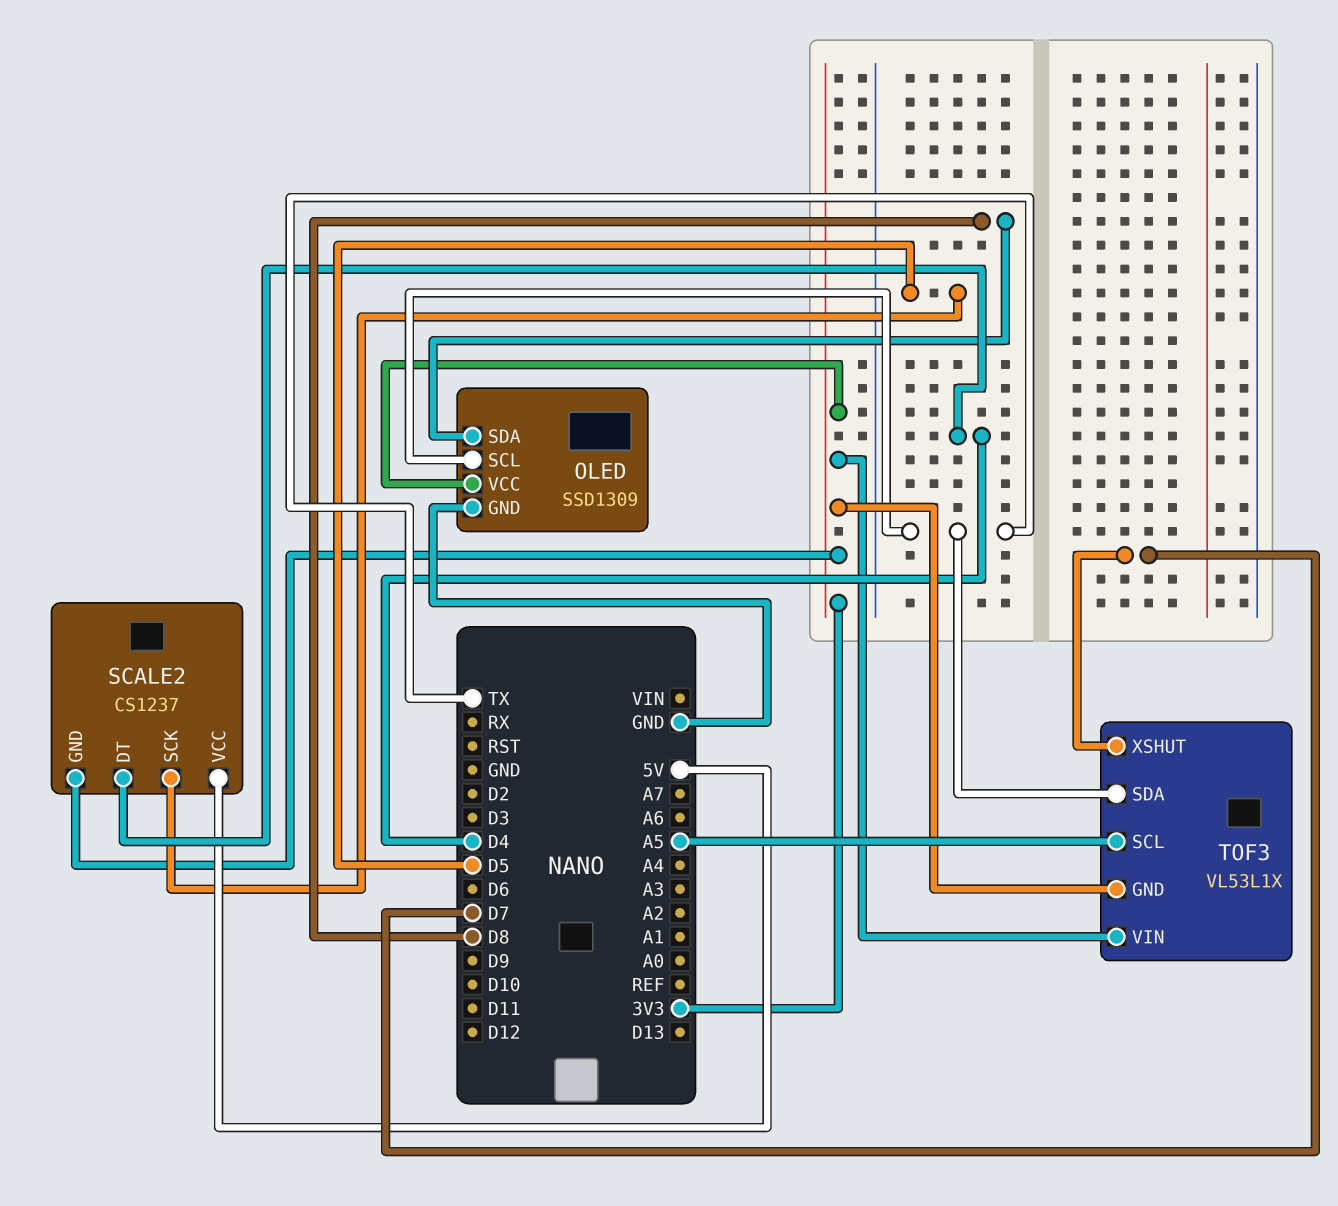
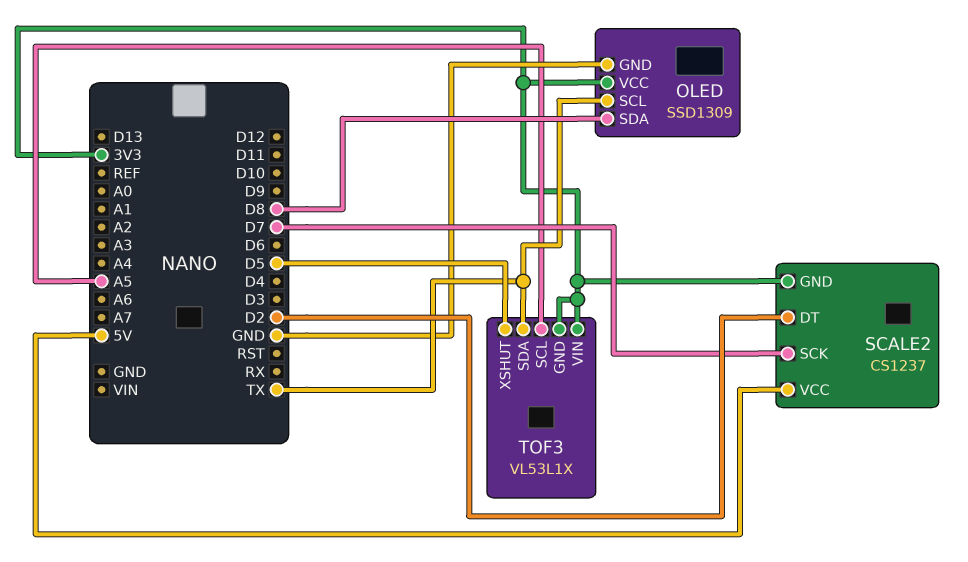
SCALE2 pin DT: D4 -> D2
SCALE2 pin SCK: D5 -> D7
TOF3 pin XSHUT: D7 -> D5

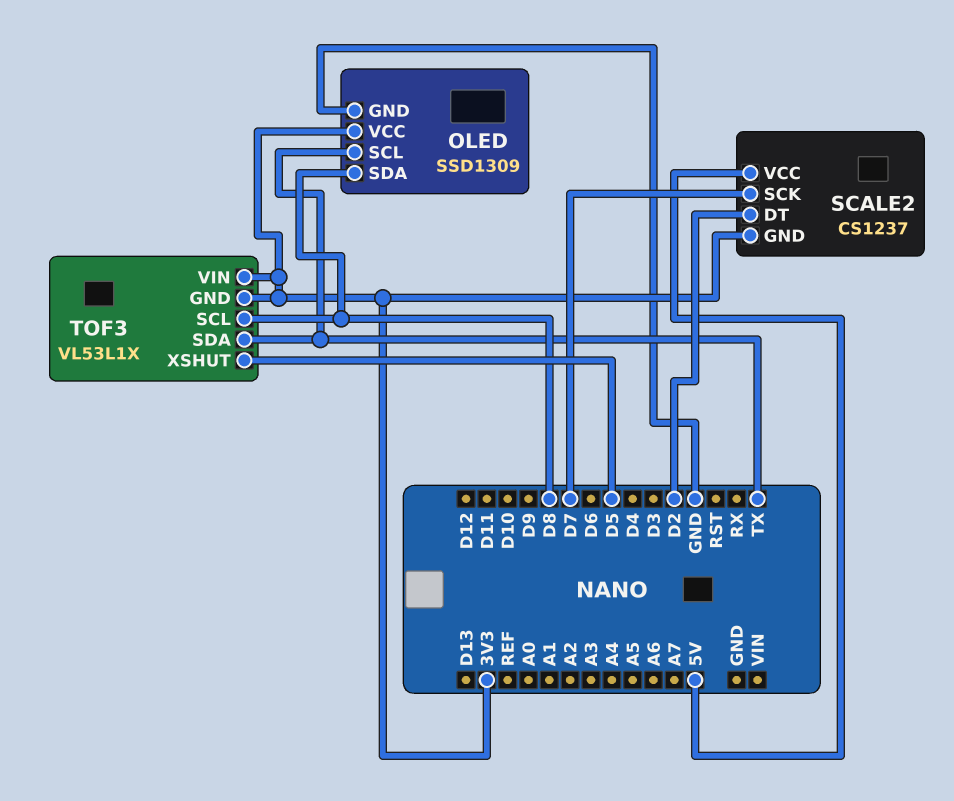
TOF3 pin SCL: A5 -> D8

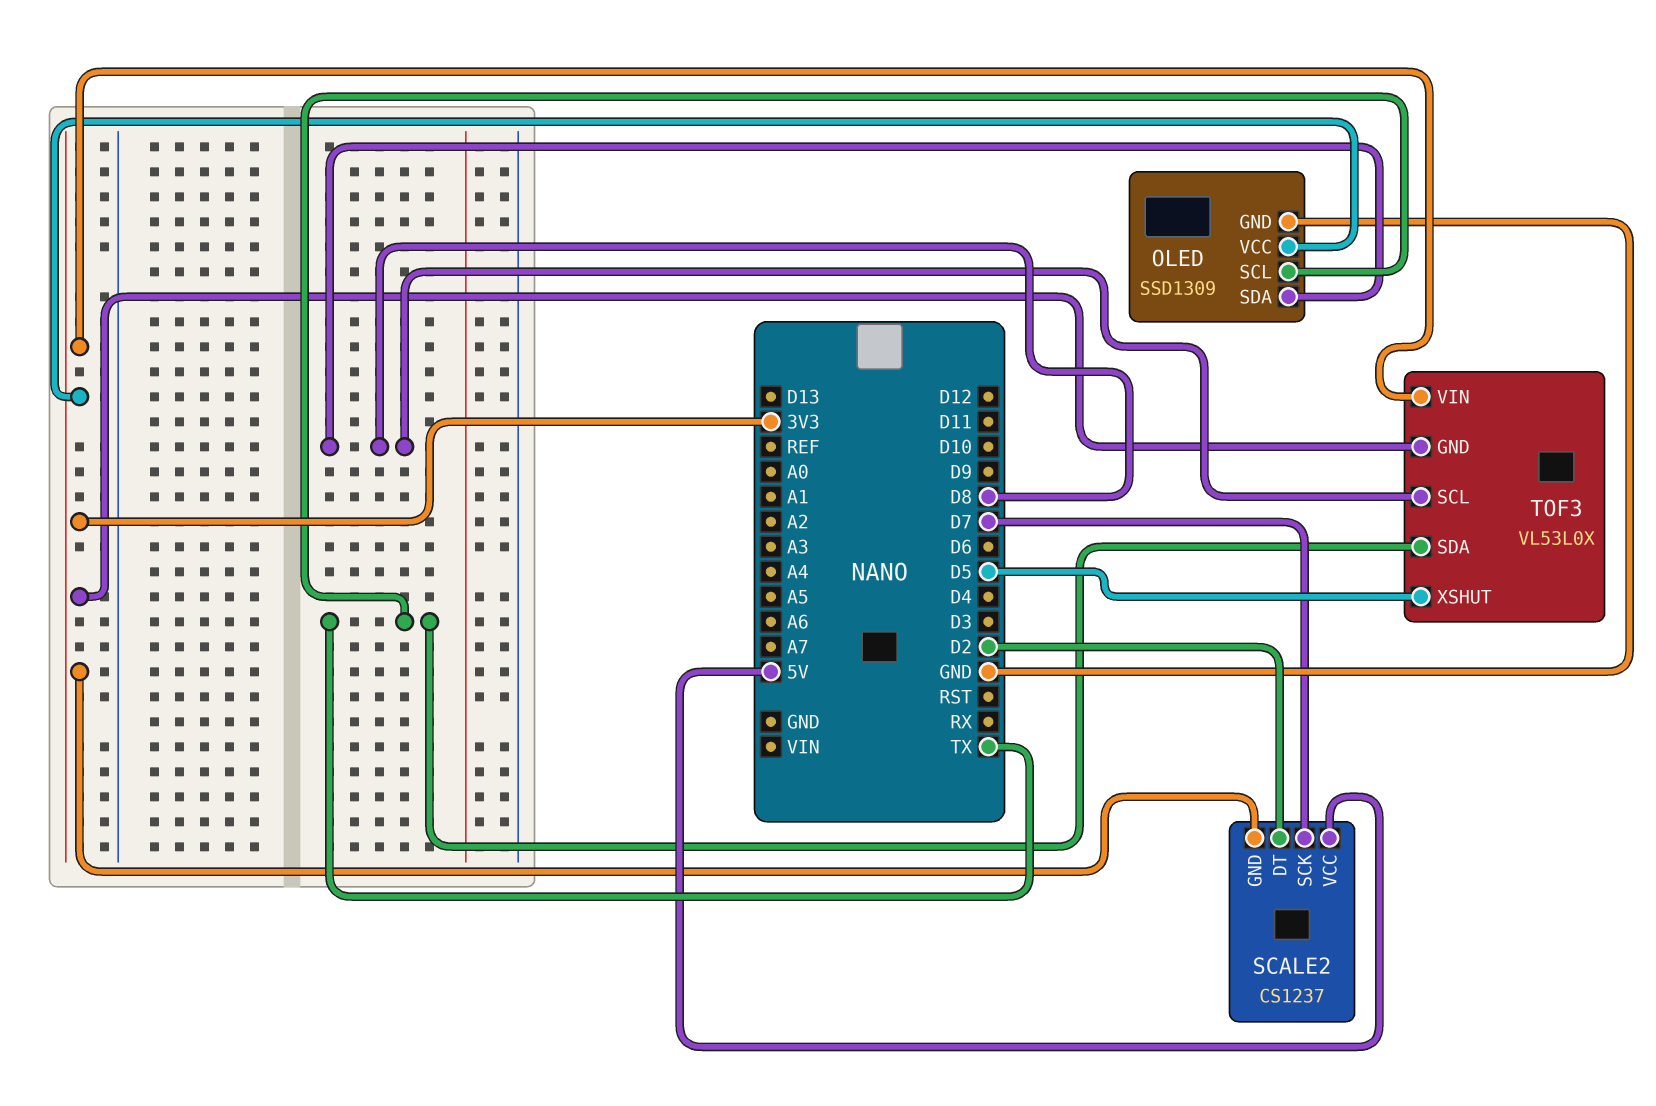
TOF3: VL53L1X -> VL53L0X

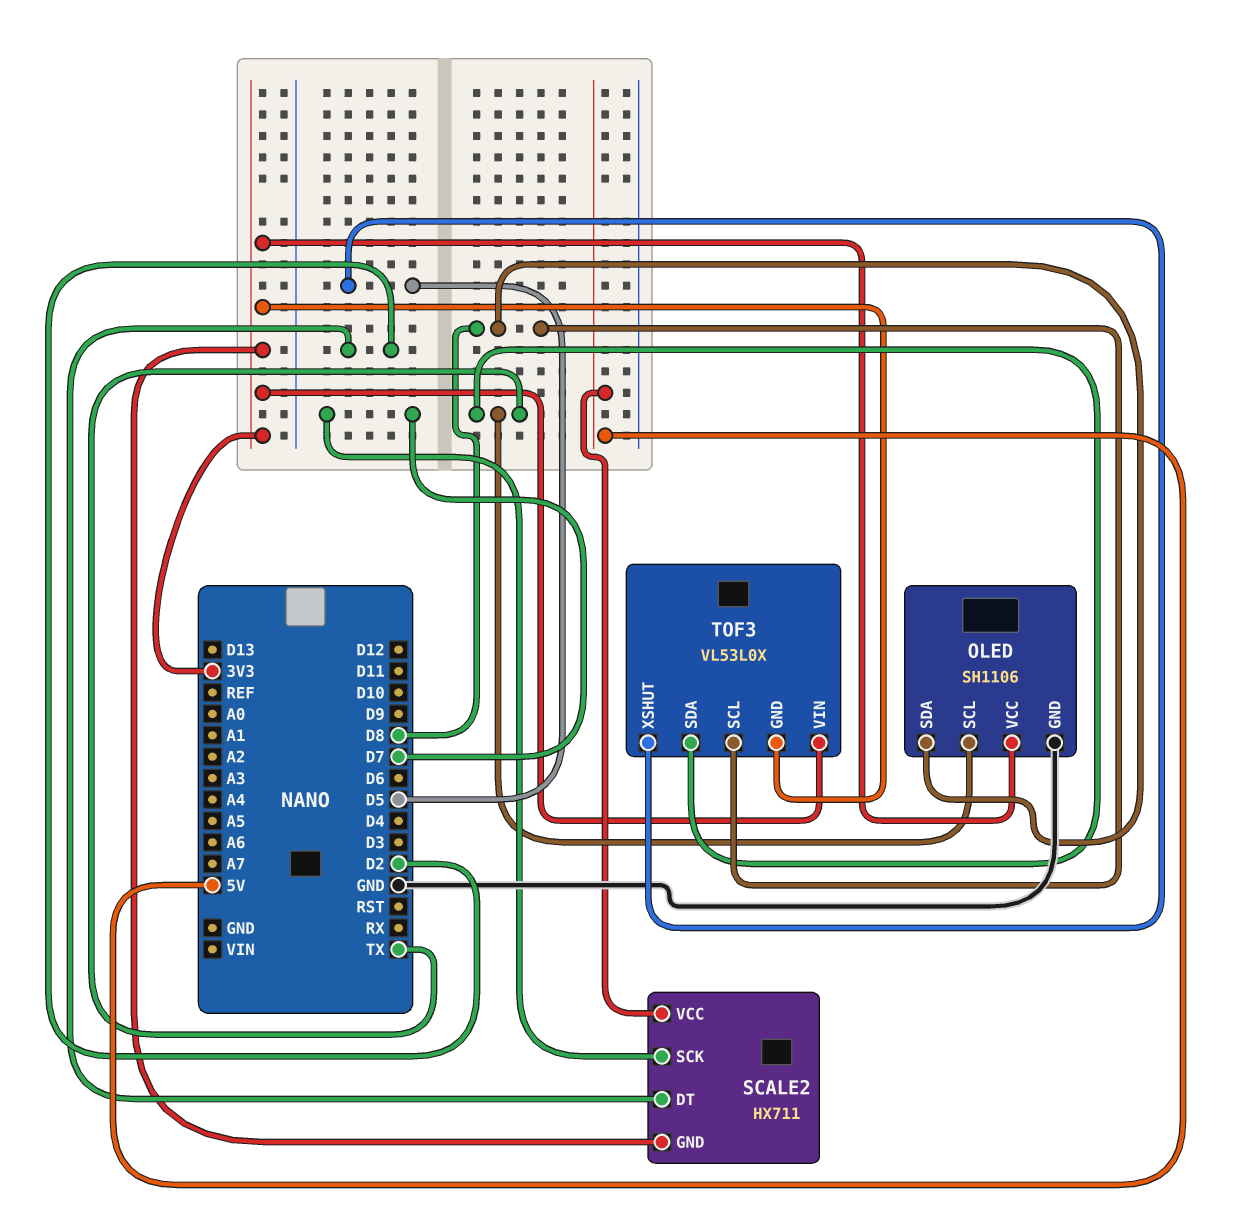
OLED: SSD1309 -> SH1106
SCALE2: CS1237 -> HX711

